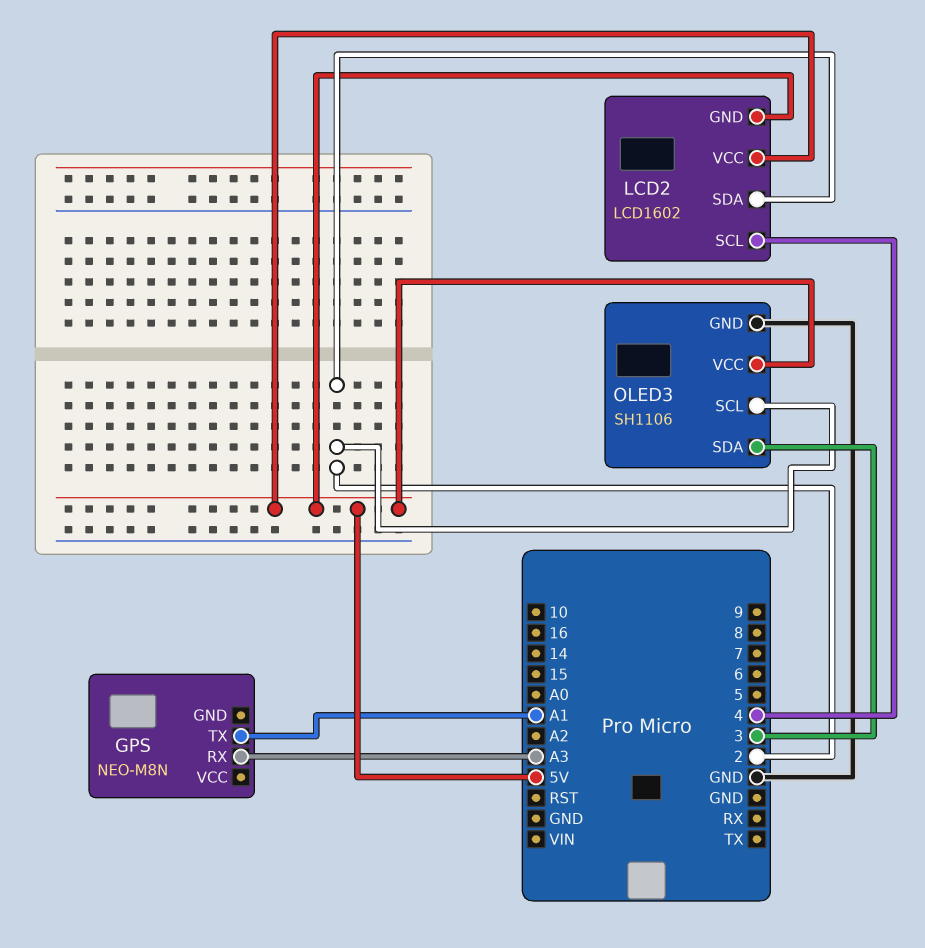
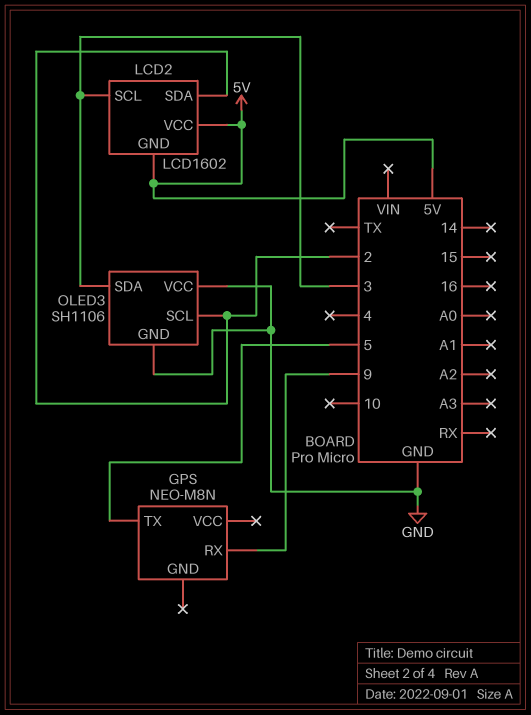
GPS pin RX: A3 -> 9
GPS pin TX: A1 -> 5
LCD2 pin SCL: 4 -> 3
OLED3 pin VCC: 5V -> GND

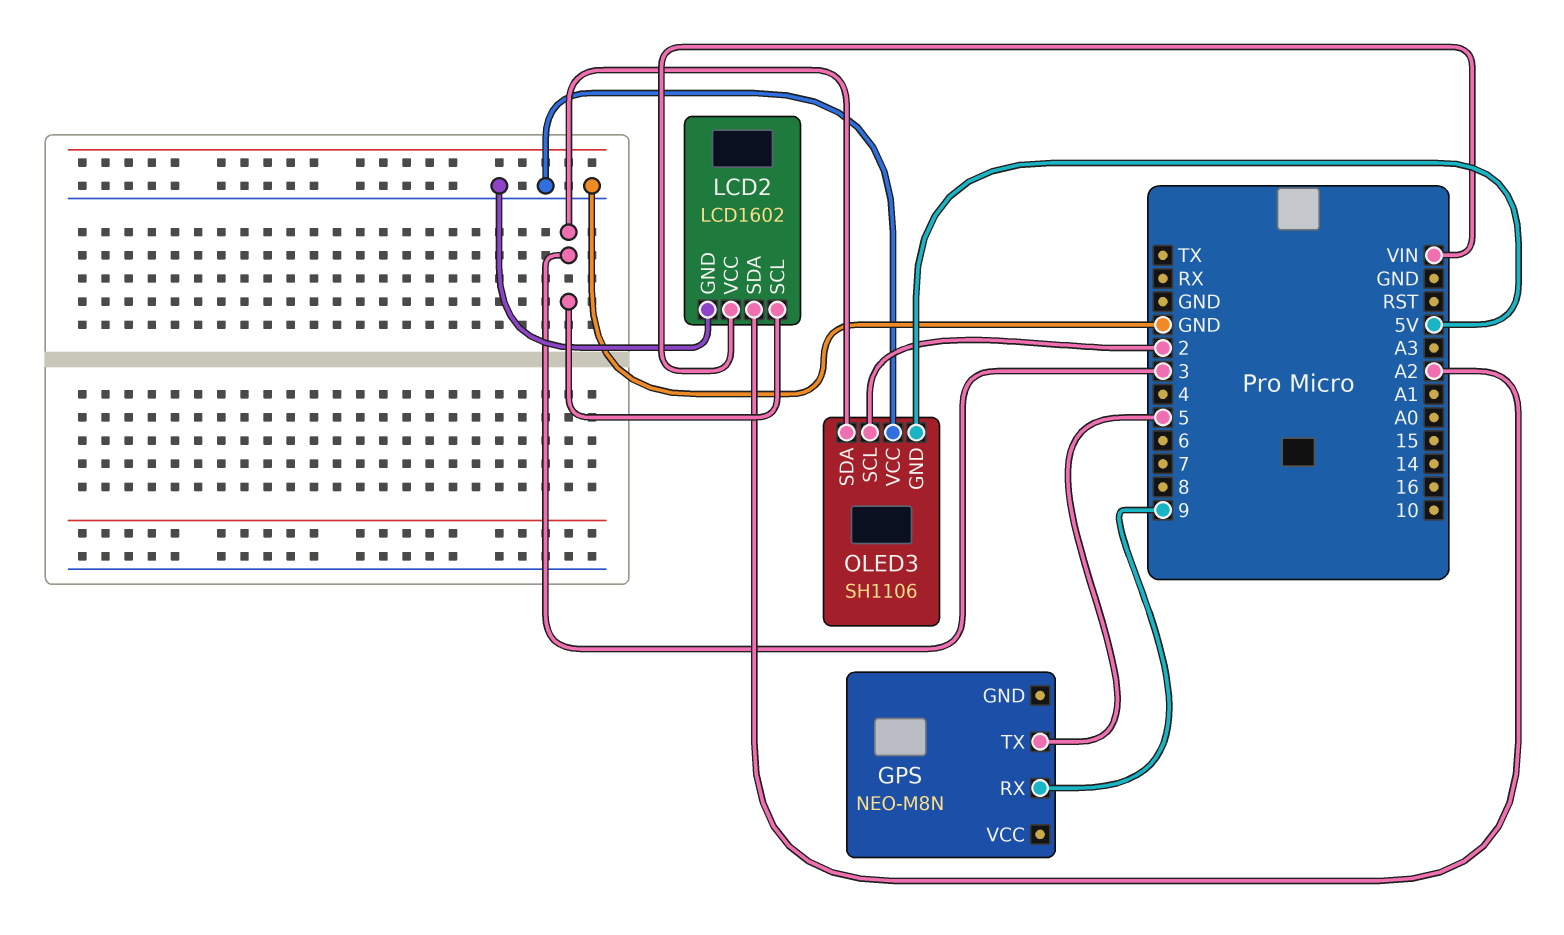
LCD2 pin GND: 5V -> GND
LCD2 pin SDA: 2 -> A2
LCD2 pin VCC: 5V -> VIN
OLED3 pin GND: GND -> 5V

